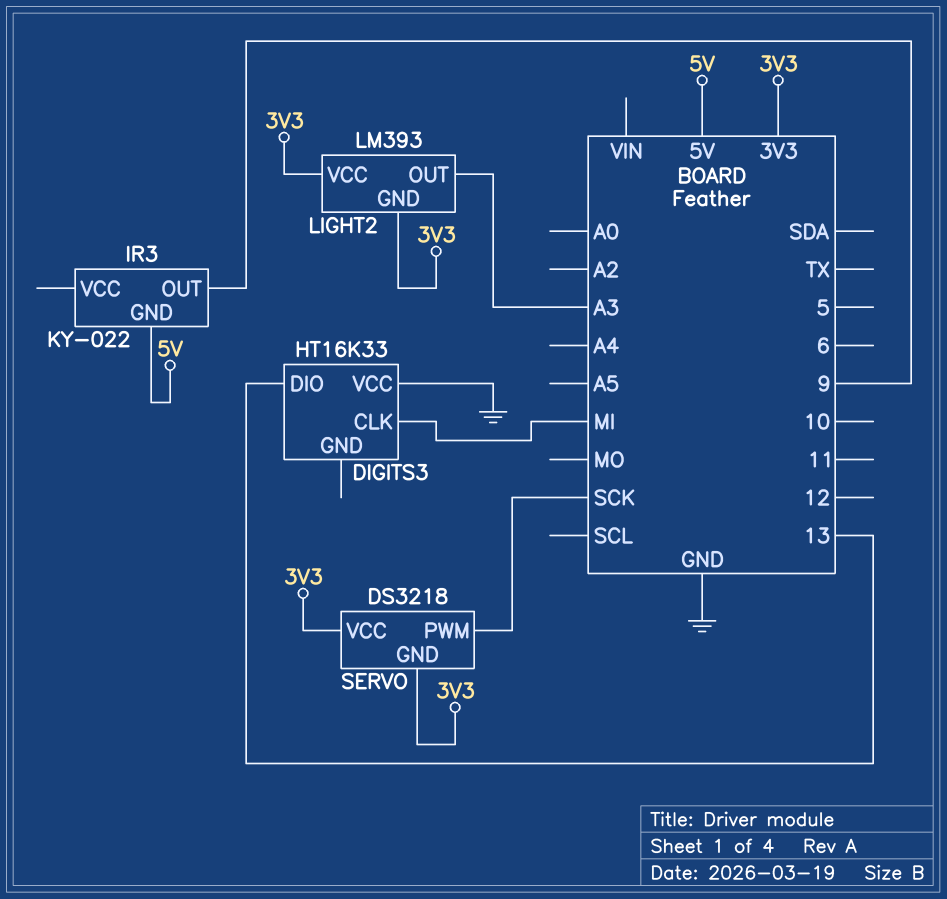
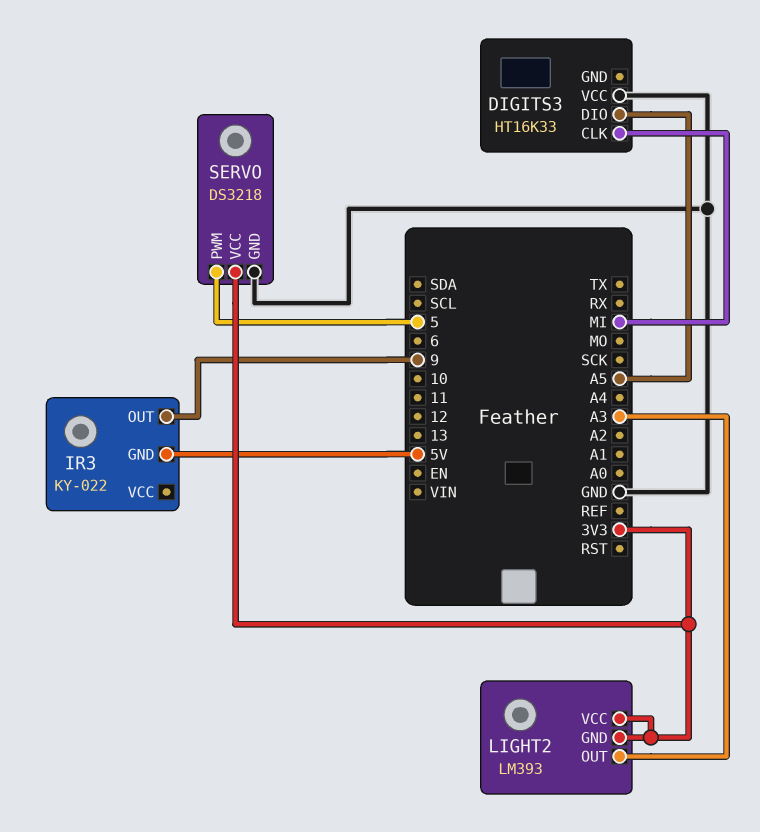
DIGITS3 pin DIO: 13 -> A5
SERVO pin GND: 3V3 -> GND
SERVO pin PWM: SCK -> 5

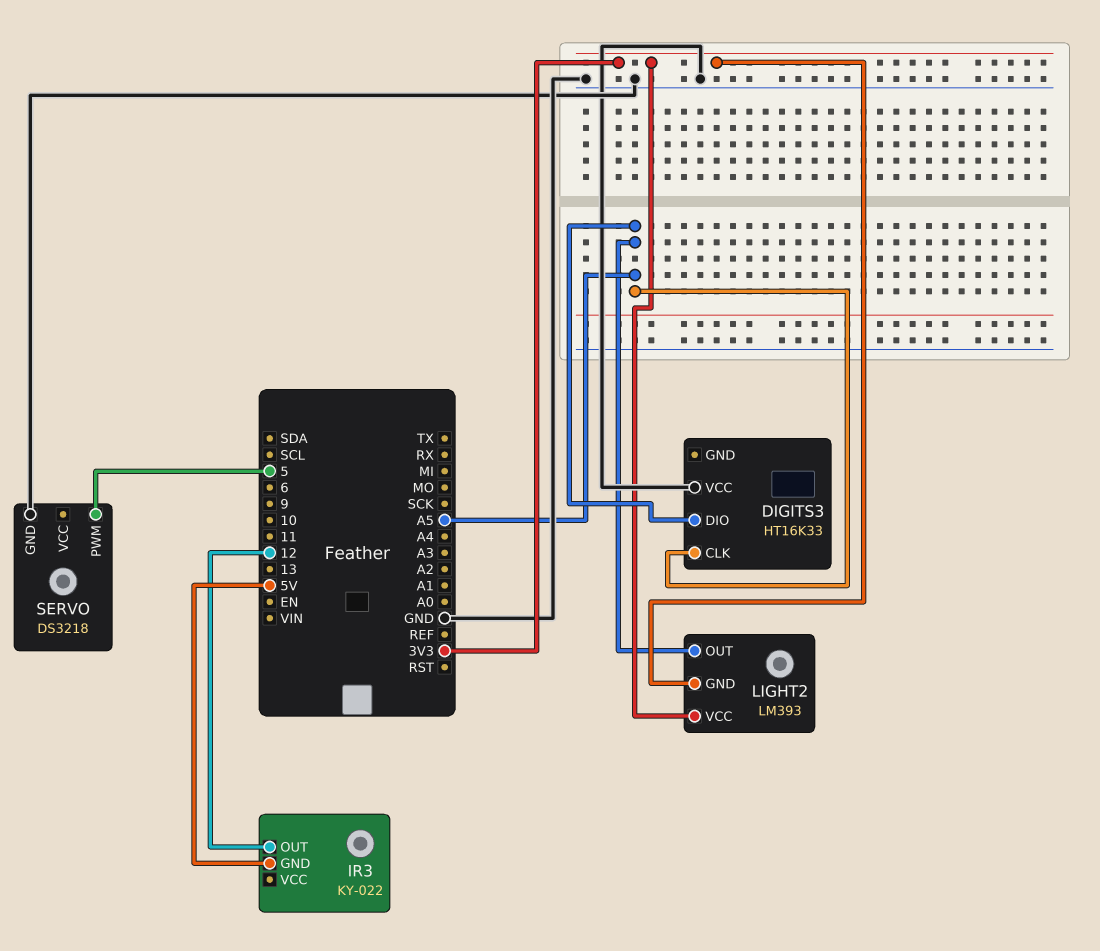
DIGITS3 pin CLK: MI -> A5
IR3 pin OUT: 9 -> 12
LIGHT2 pin OUT: A3 -> A5
SERVO pin VCC: 3V3 -> none

